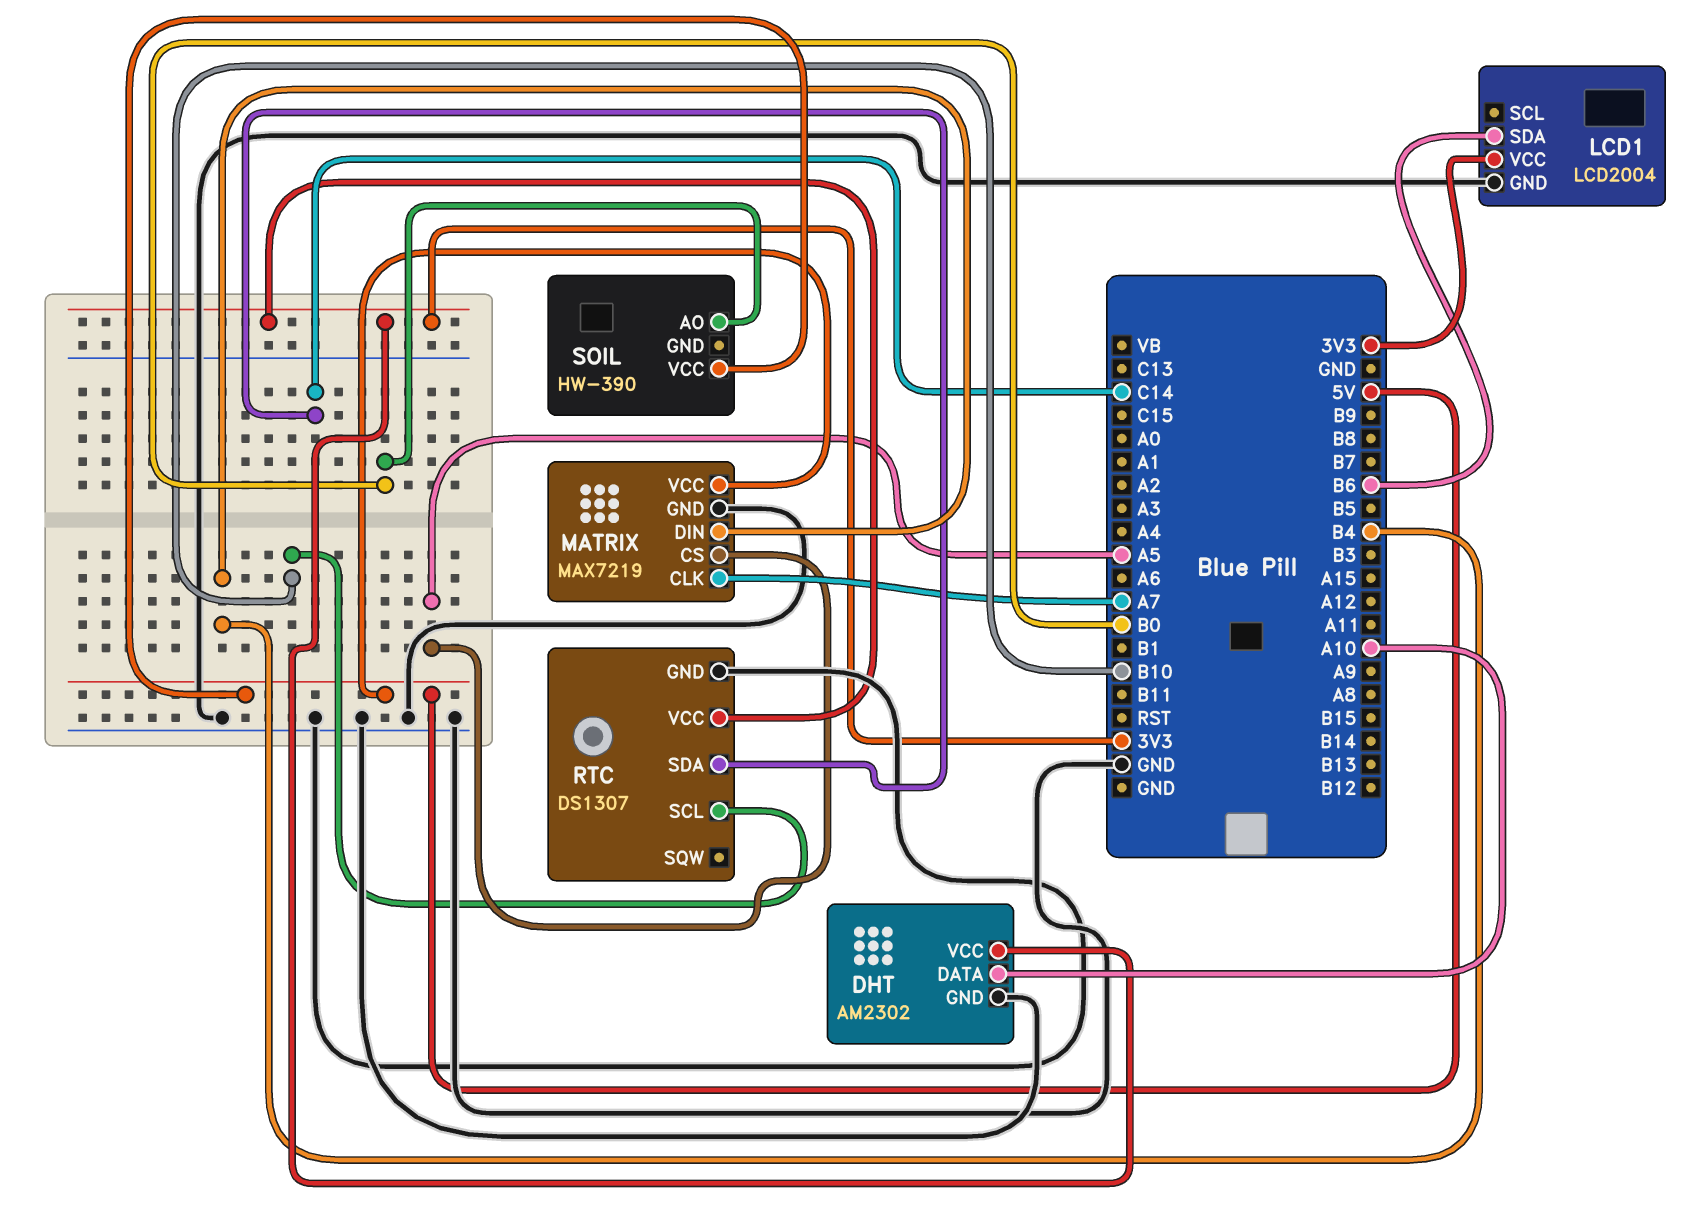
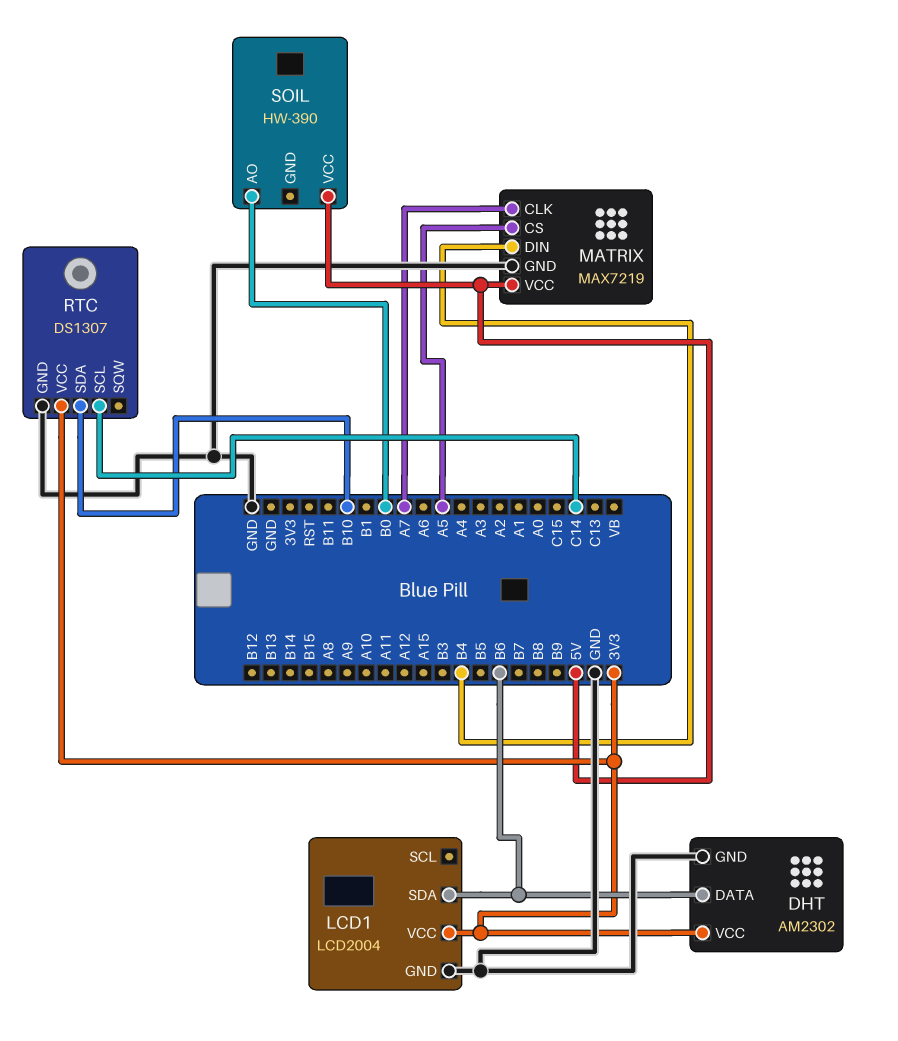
DHT pin DATA: A10 -> B6
RTC pin SCL: B10 -> C14
RTC pin SDA: C14 -> B10

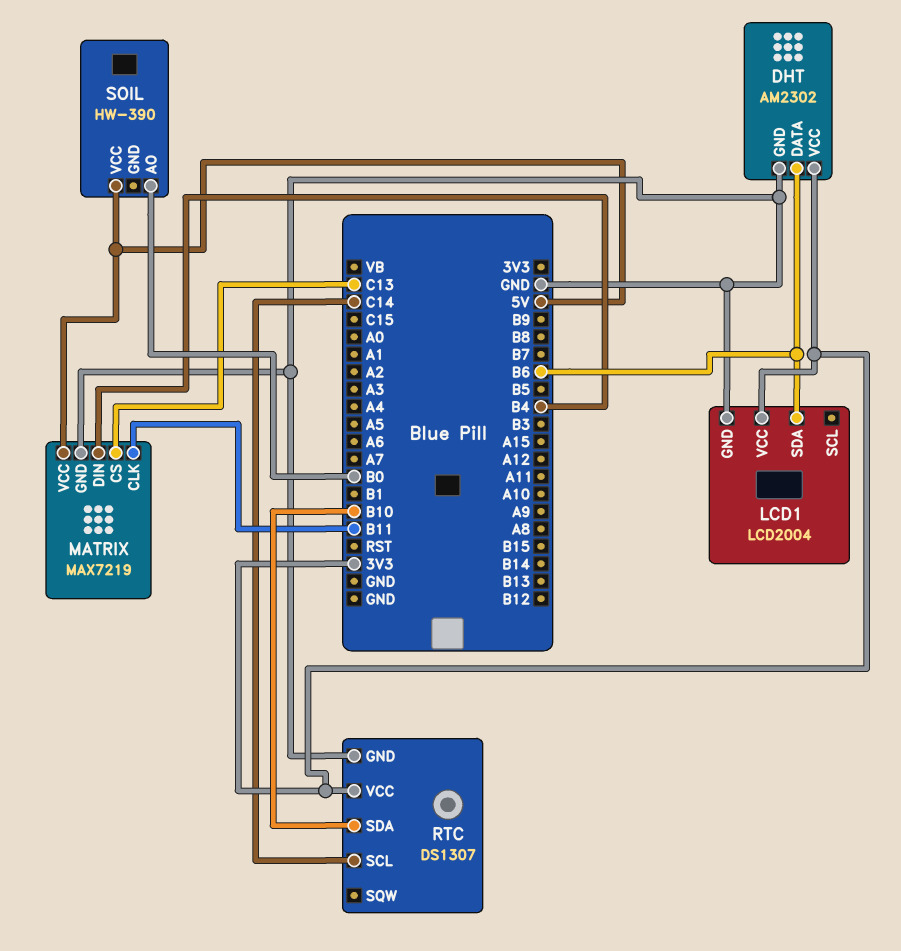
MATRIX pin CLK: A7 -> B11
MATRIX pin CS: A5 -> C13

